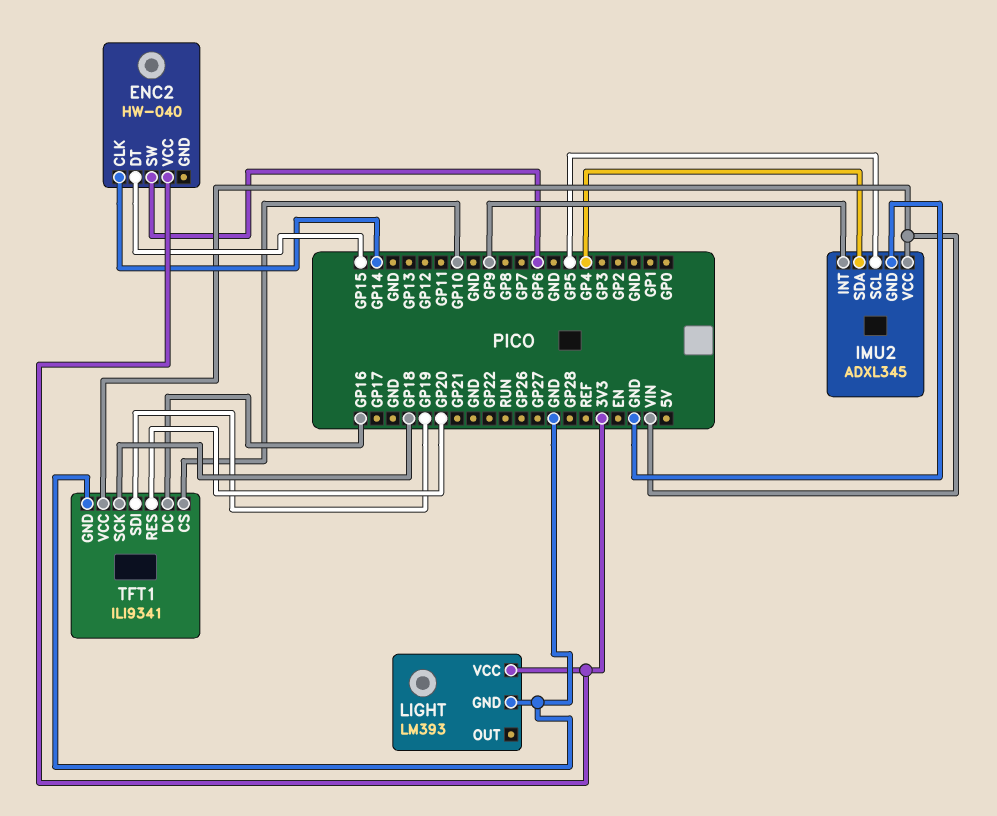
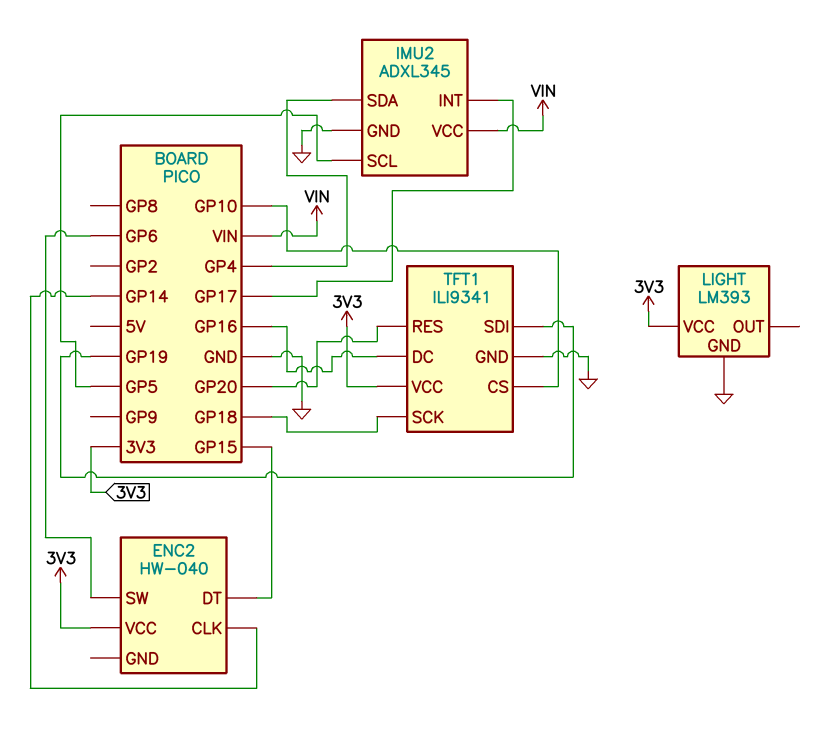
IMU2 pin INT: GP9 -> GP17
TFT1 pin VCC: VIN -> 3V3

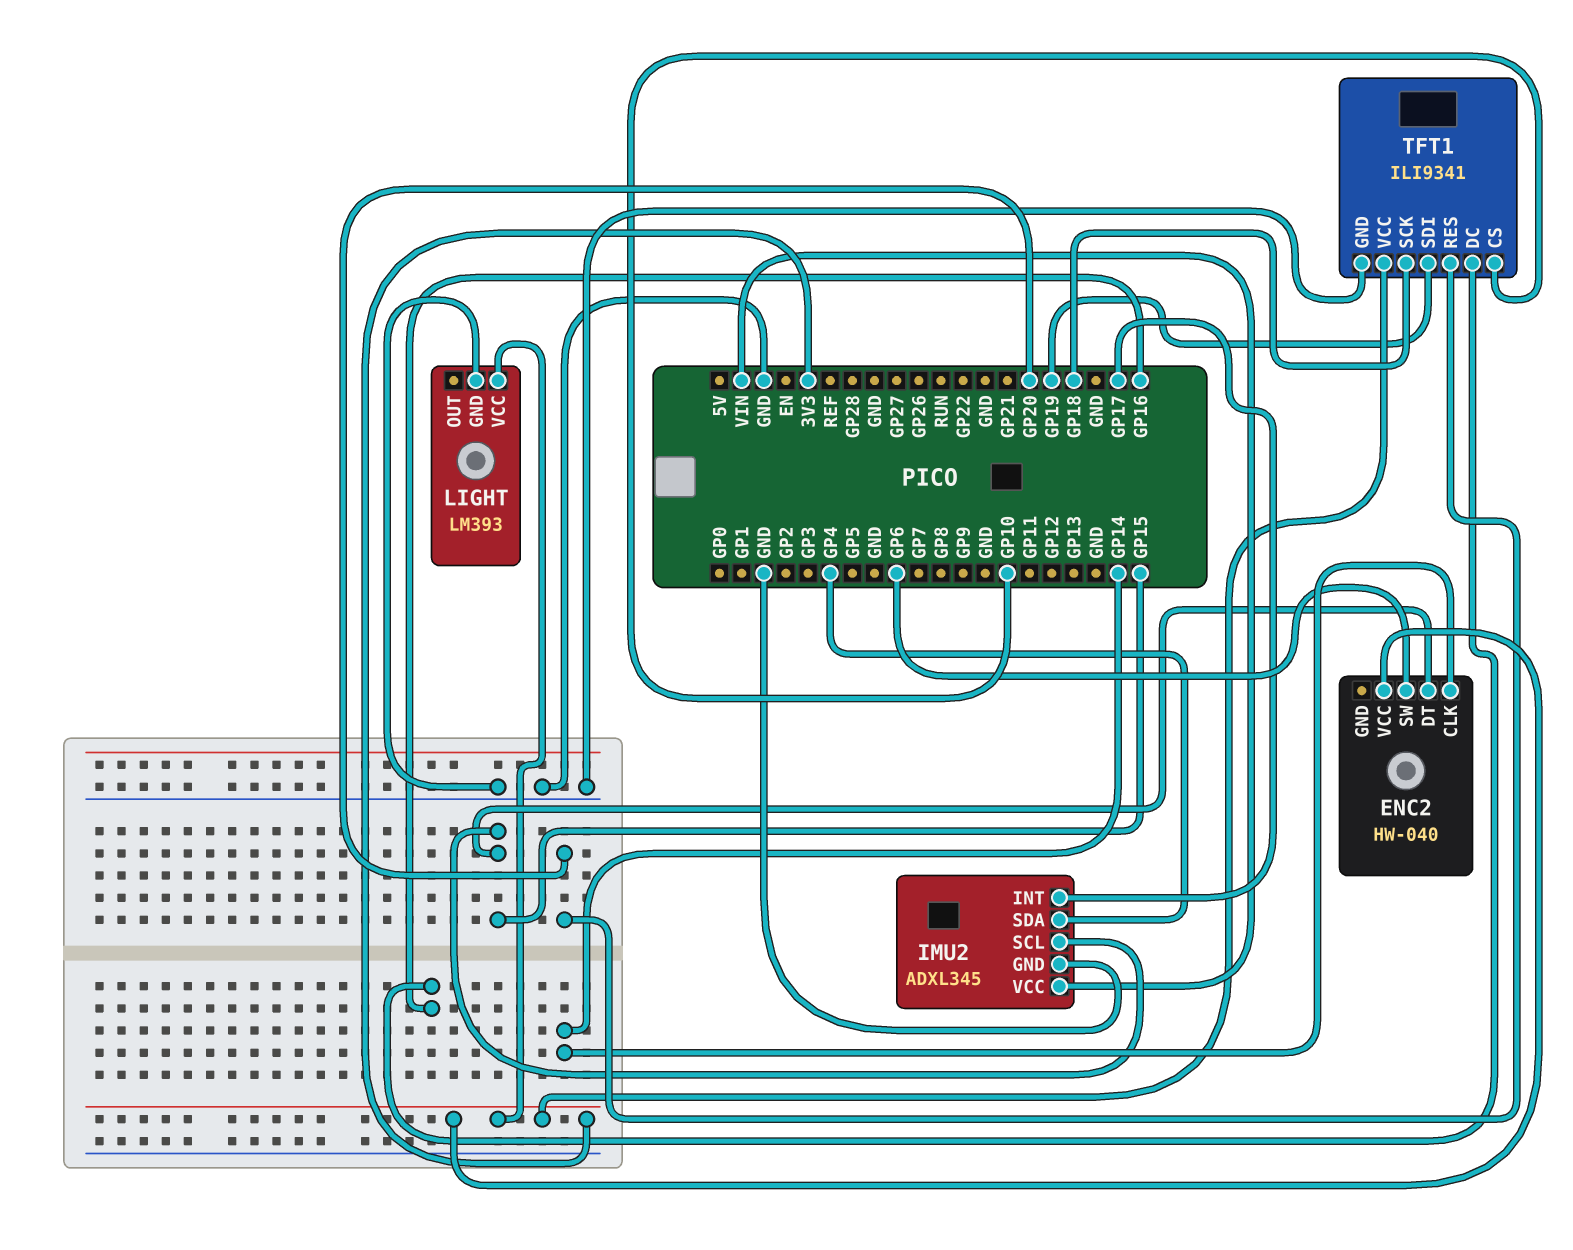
IMU2 pin SCL: GP5 -> GP15

